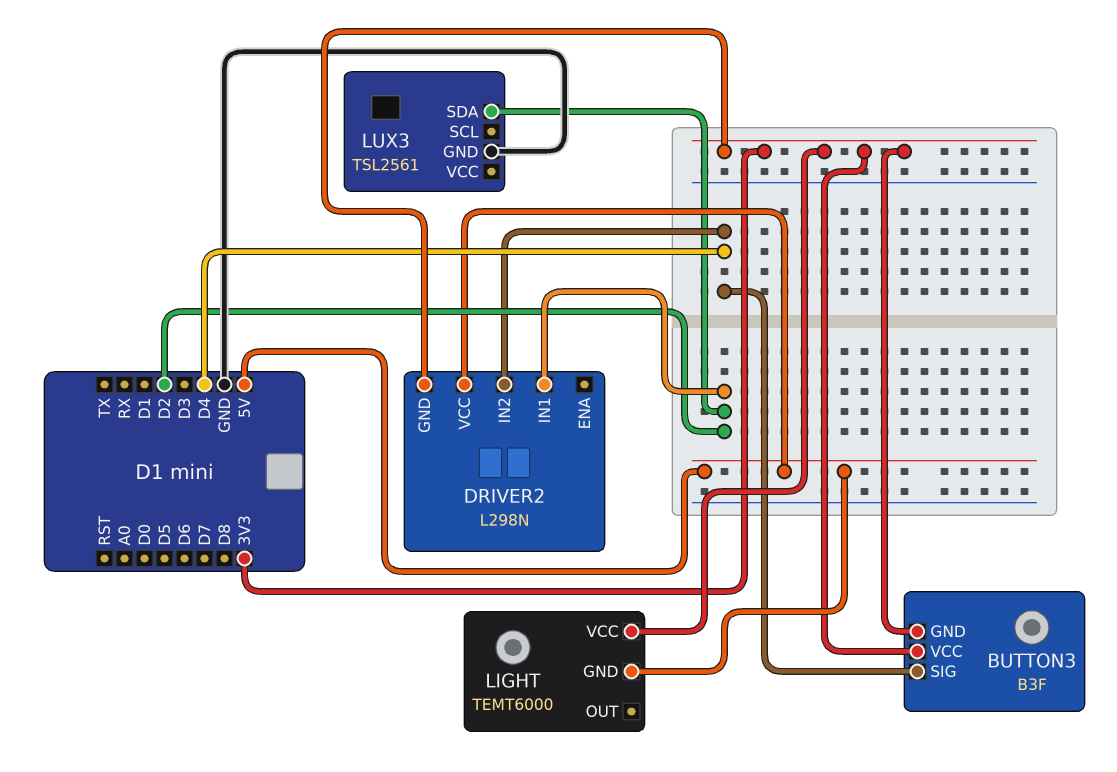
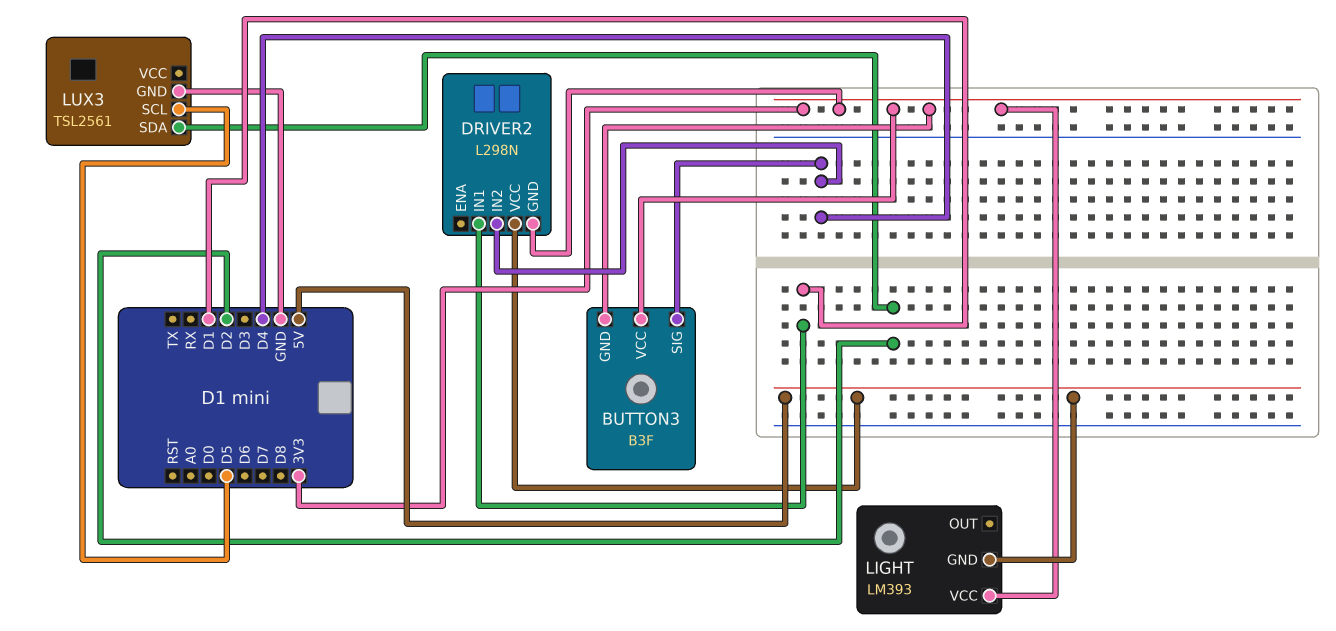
DRIVER2 pin IN1: D2 -> D1
LIGHT: TEMT6000 -> LM393
LUX3 pin SCL: none -> D5

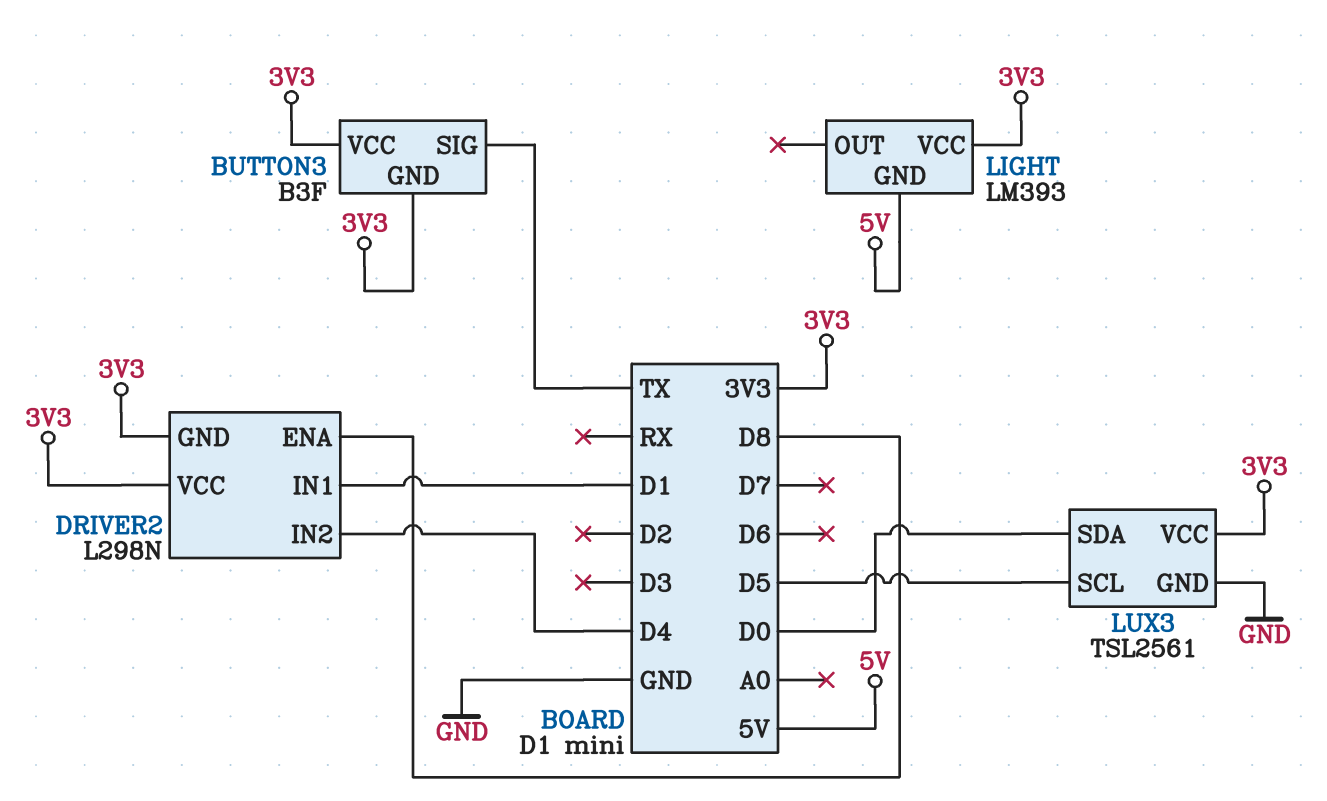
BUTTON3 pin SIG: D4 -> TX
DRIVER2 pin ENA: none -> D8
DRIVER2 pin VCC: 5V -> 3V3
LUX3 pin SDA: D2 -> D0
LUX3 pin VCC: none -> 3V3

